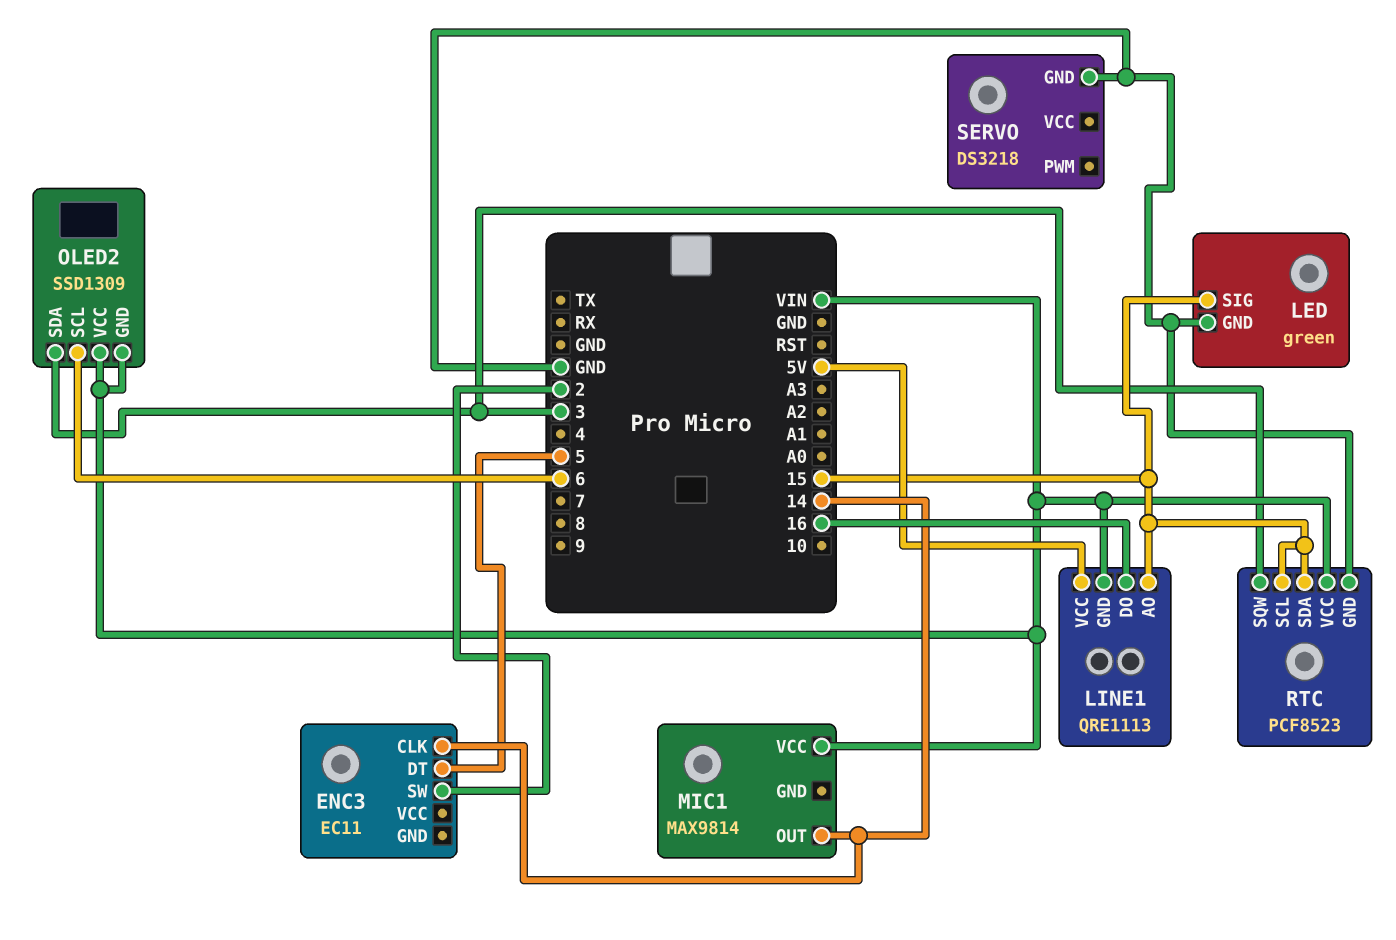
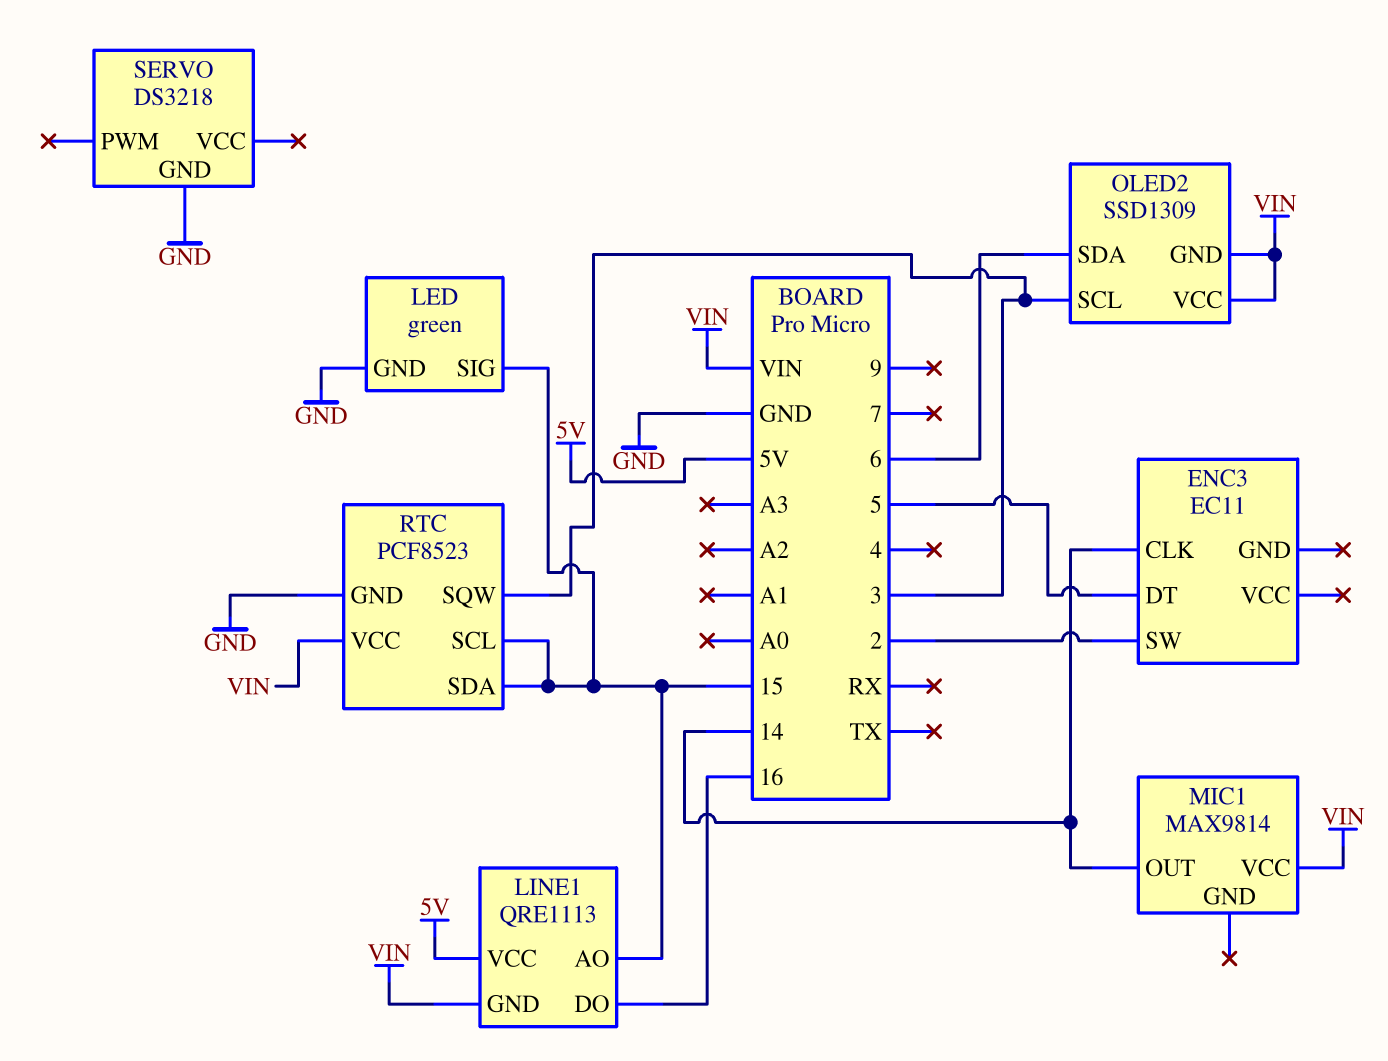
OLED2 pin SCL: 6 -> 3
OLED2 pin SDA: 3 -> 6

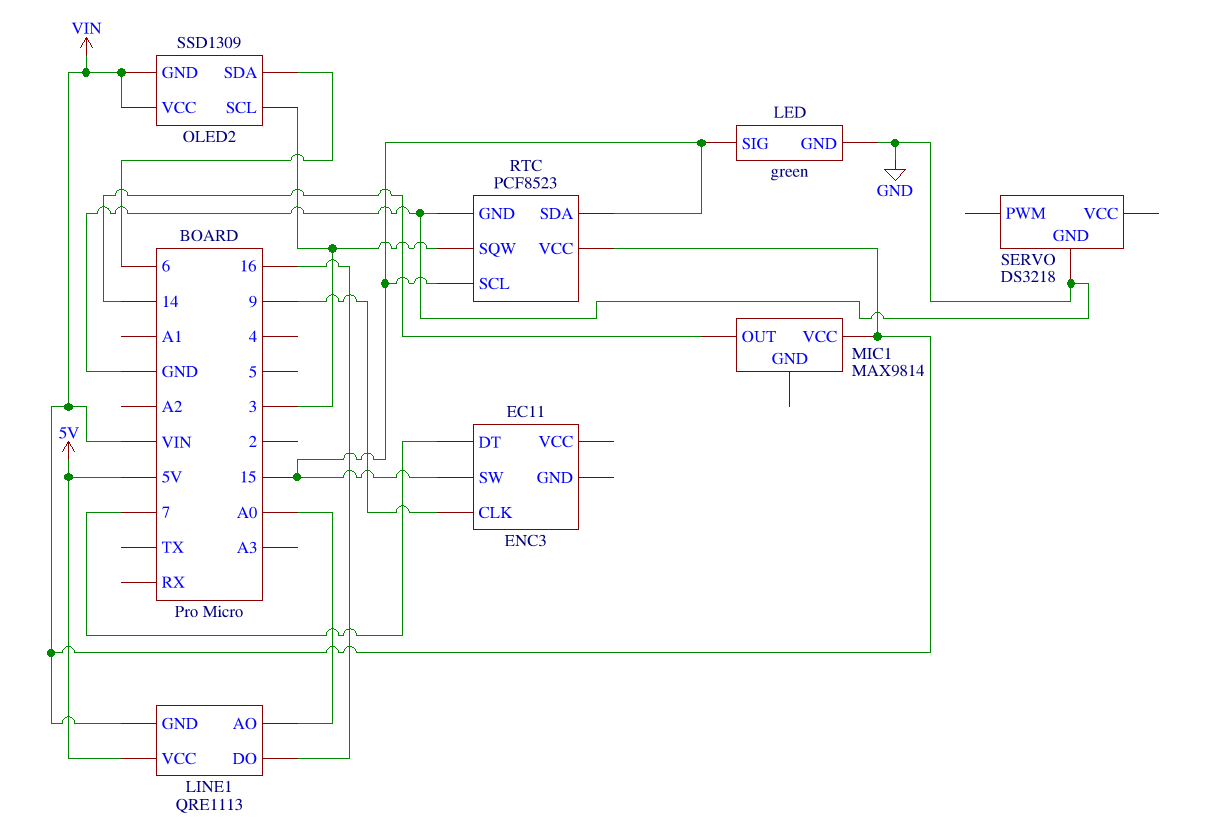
ENC3 pin CLK: 14 -> 9
ENC3 pin DT: 5 -> 7
ENC3 pin SW: 2 -> 15
LINE1 pin AO: 15 -> A0

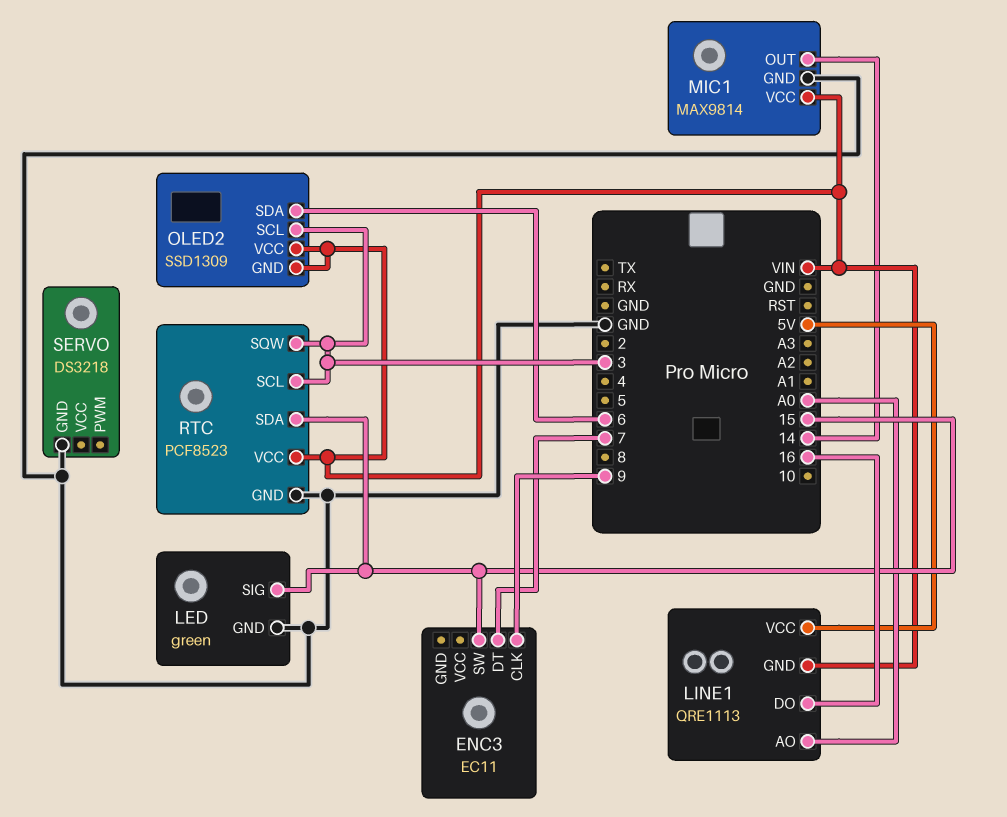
MIC1 pin GND: none -> GND
RTC pin SCL: 15 -> 3

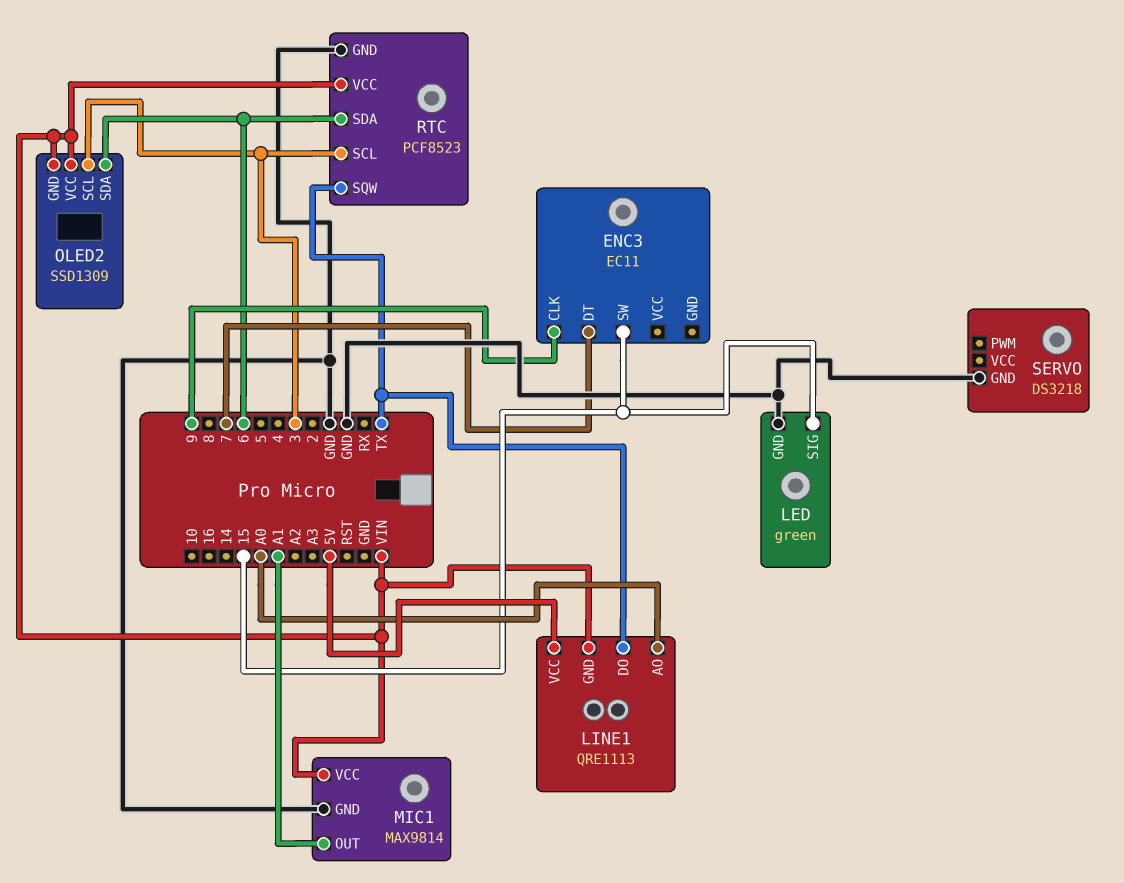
LINE1 pin DO: 16 -> TX
MIC1 pin OUT: 14 -> A1
RTC pin SDA: 15 -> 6
RTC pin SQW: 3 -> TX

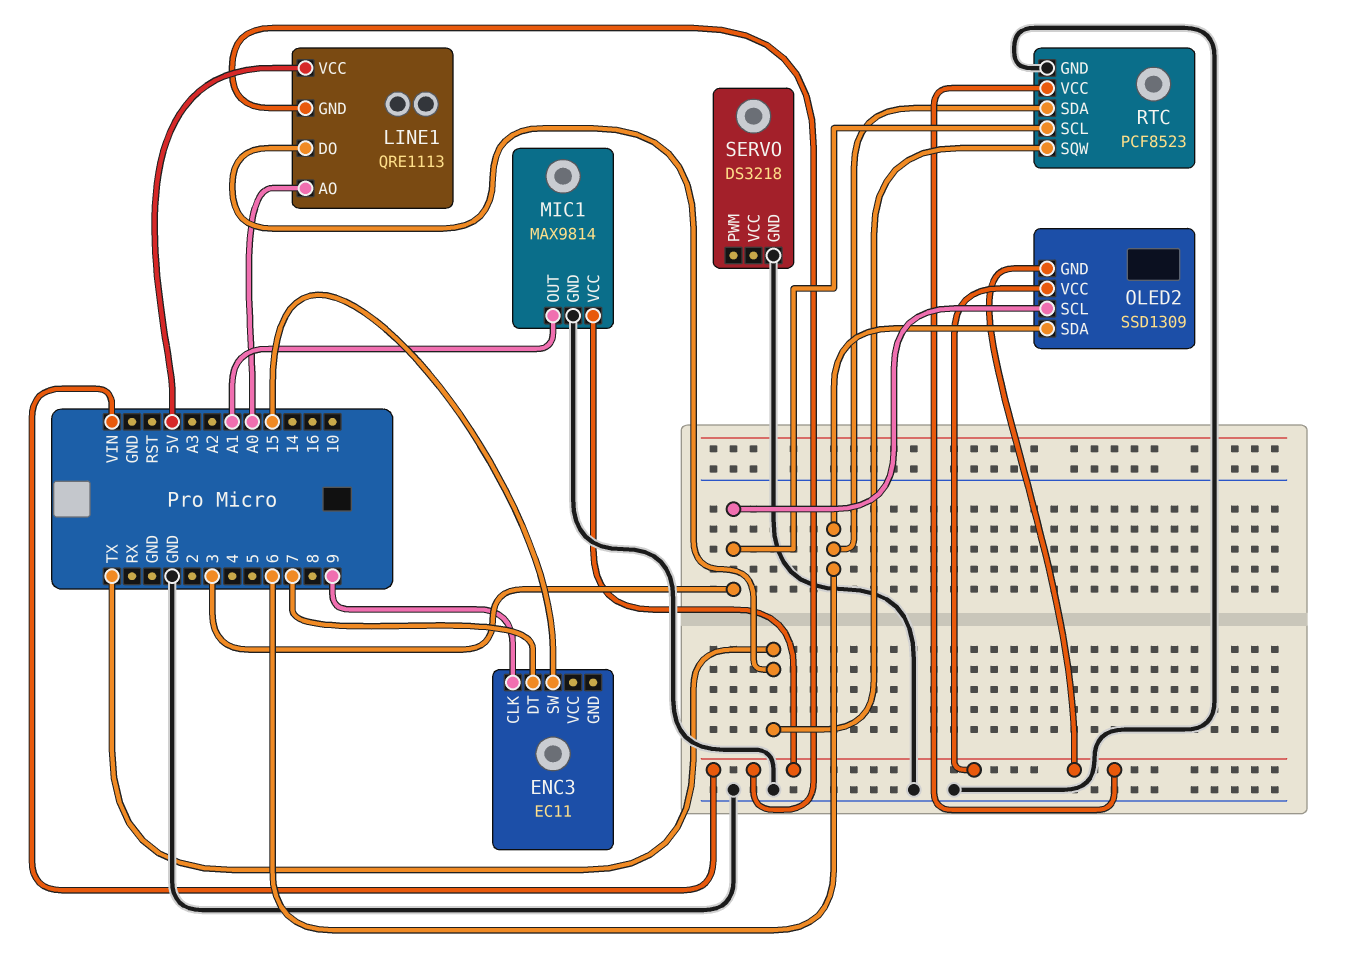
LED: green -> none
LED pin GND: GND -> none
LED pin SIG: 15 -> none

